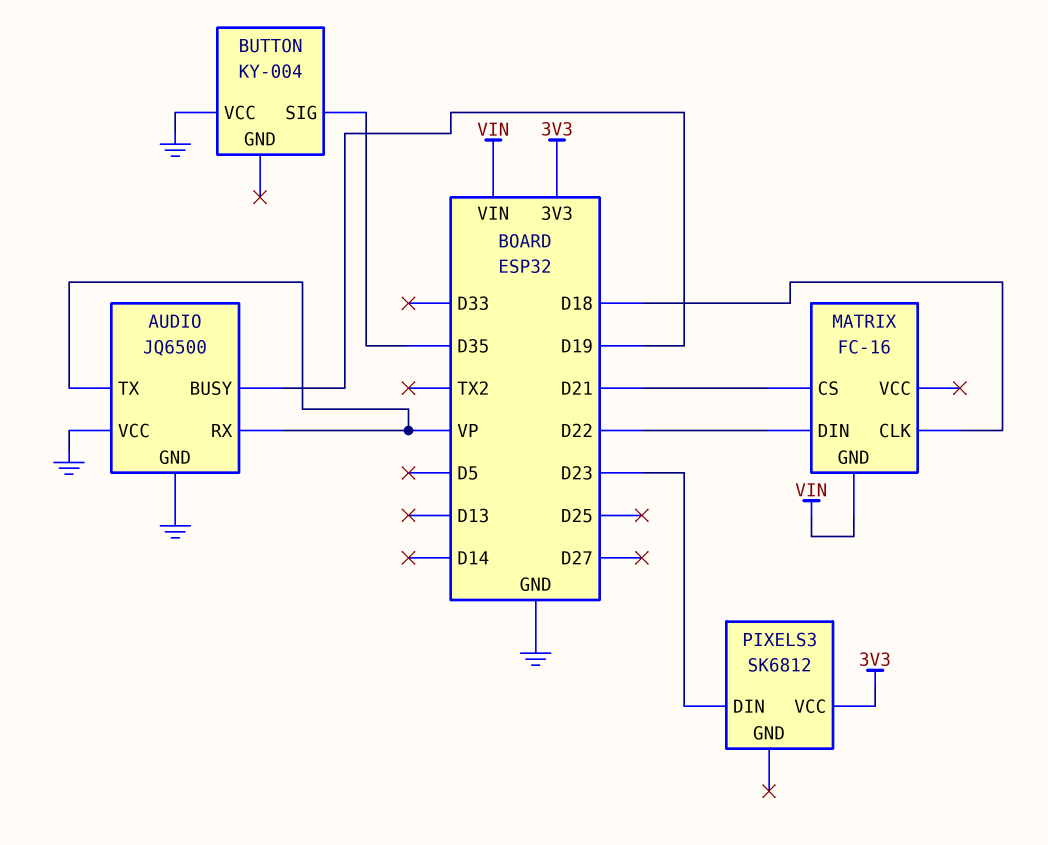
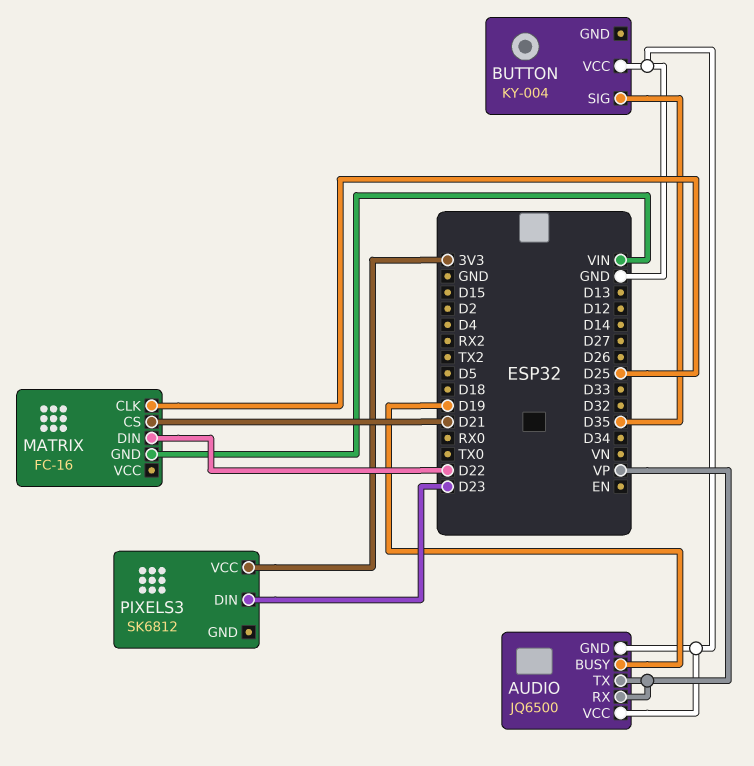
MATRIX pin CLK: D18 -> D25

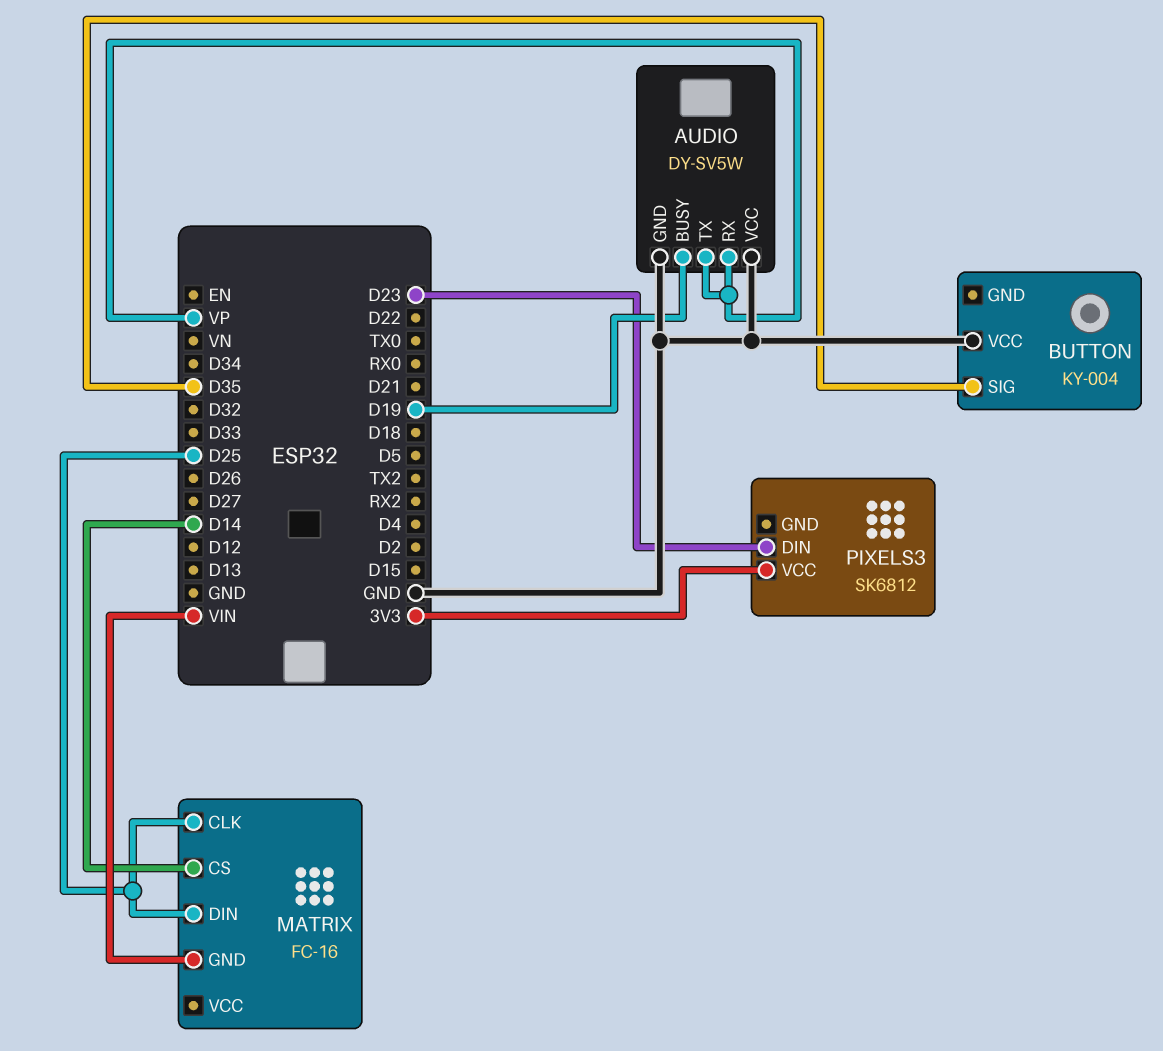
AUDIO: JQ6500 -> DY-SV5W
MATRIX pin CS: D21 -> D14
MATRIX pin DIN: D22 -> D25

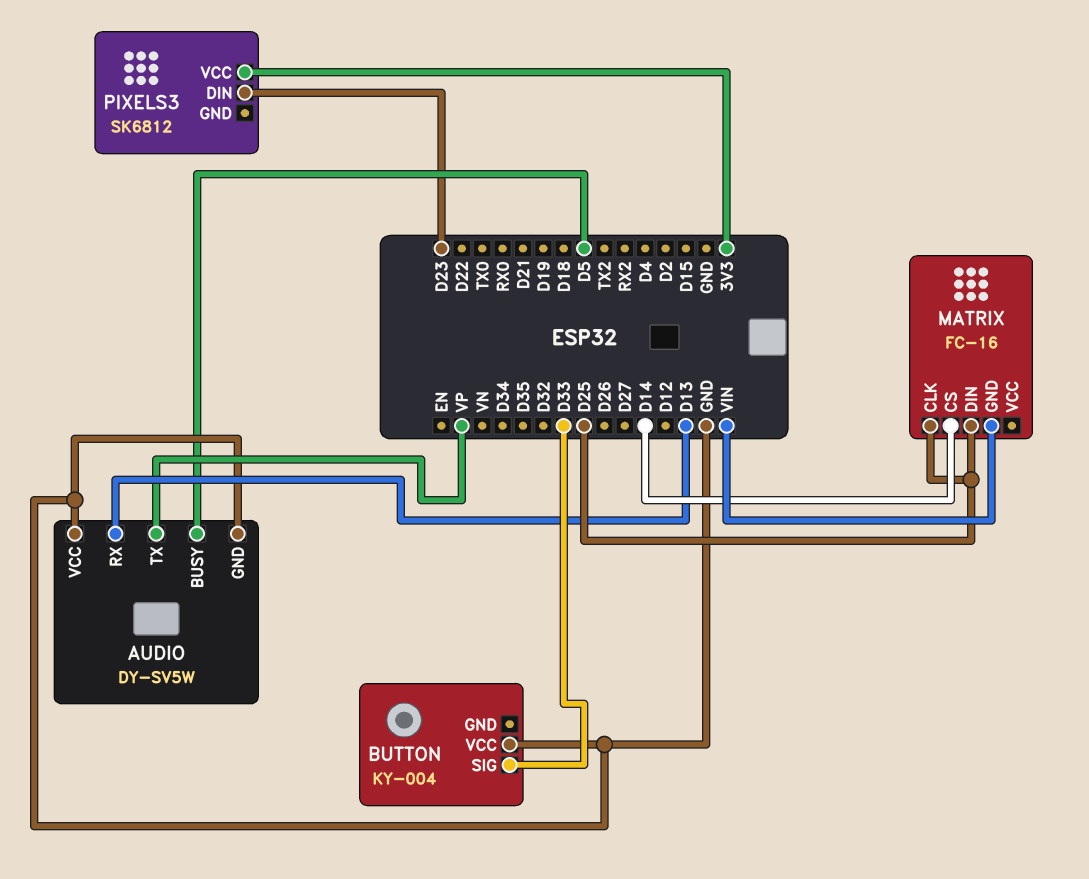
AUDIO pin BUSY: D19 -> D5
AUDIO pin RX: VP -> D13
BUTTON pin SIG: D35 -> D33

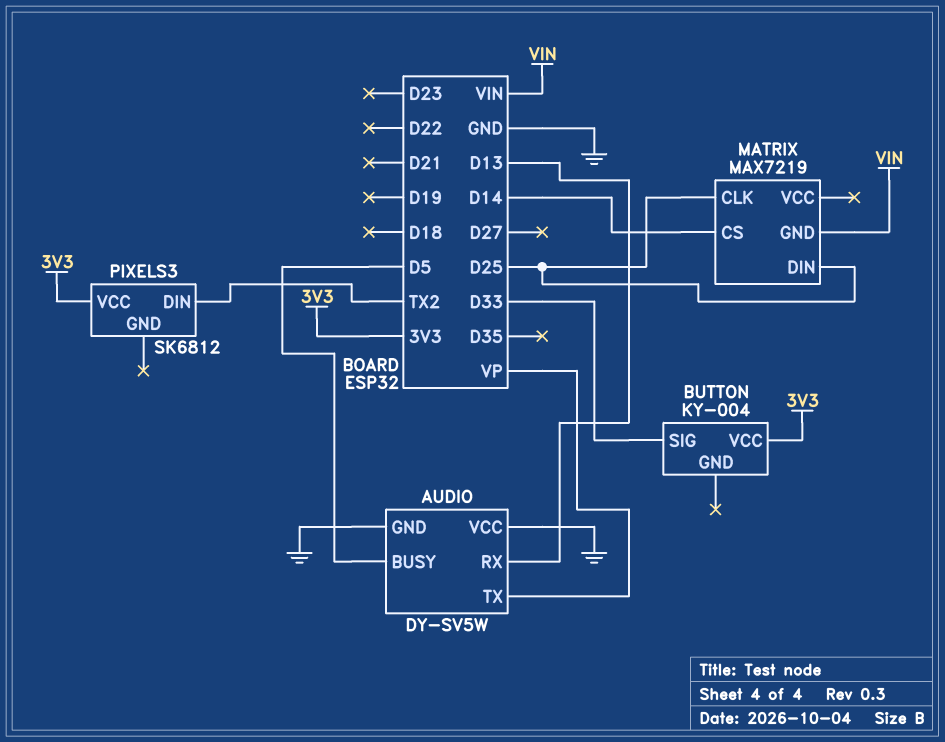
BUTTON pin VCC: GND -> 3V3
MATRIX: FC-16 -> MAX7219
PIXELS3 pin DIN: D23 -> TX2

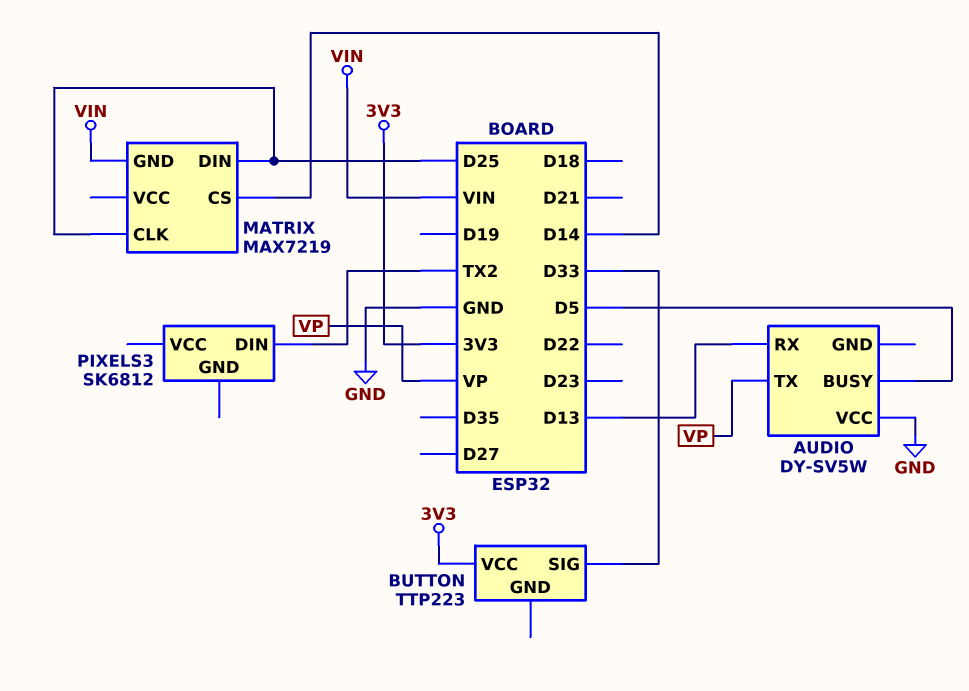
AUDIO pin GND: GND -> none
BUTTON: KY-004 -> TTP223
PIXELS3 pin VCC: 3V3 -> none

